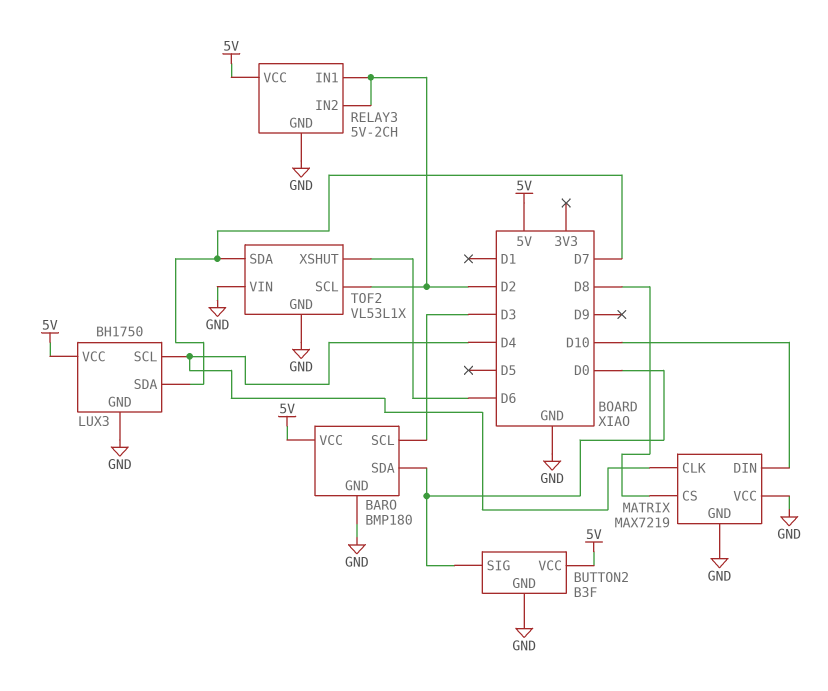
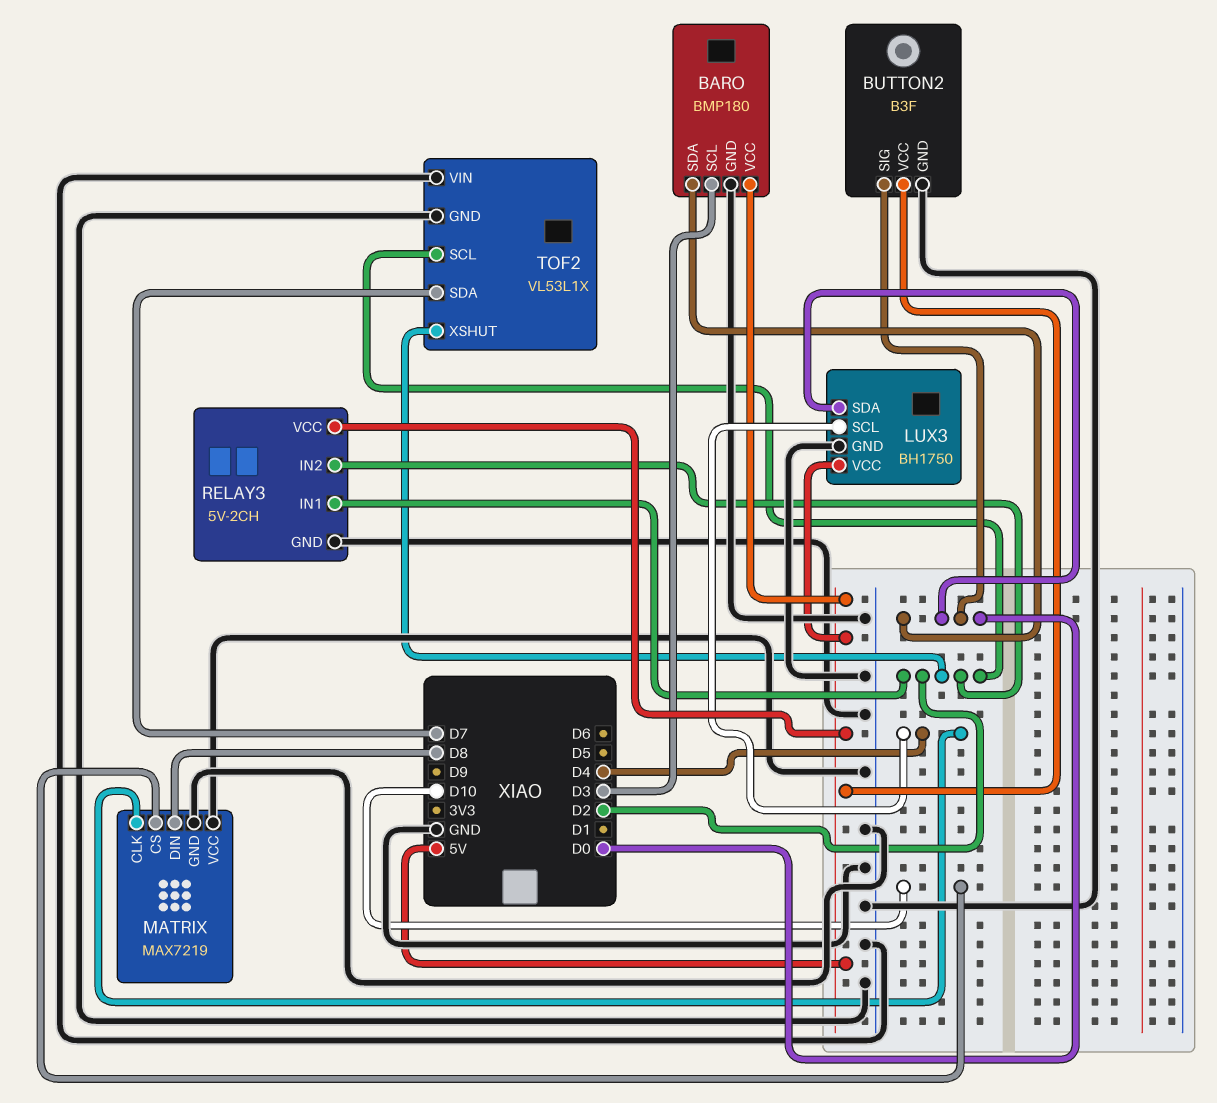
LUX3 pin SDA: D7 -> D0
MATRIX pin CS: D8 -> D10
MATRIX pin DIN: D10 -> D8
TOF2 pin XSHUT: D6 -> D2

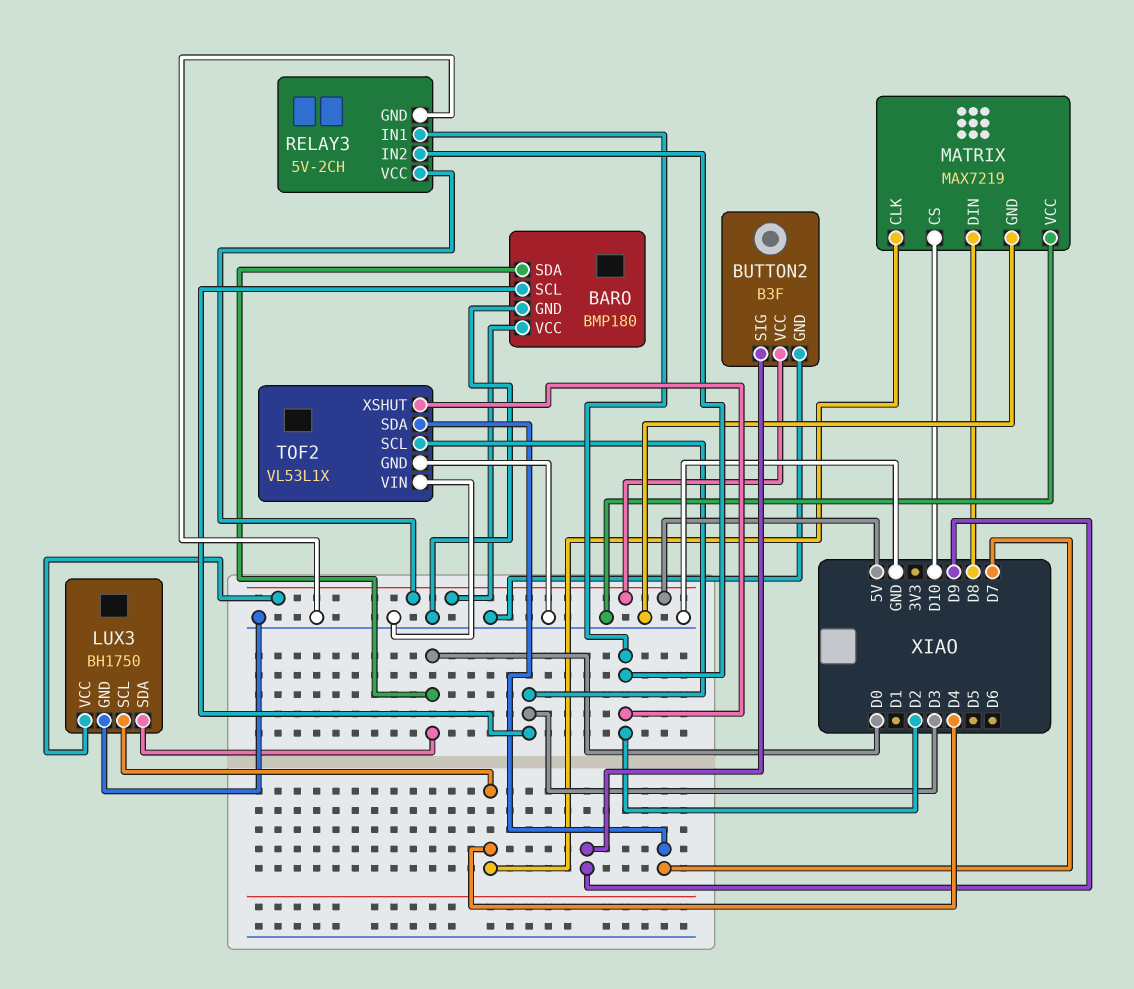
BUTTON2 pin SIG: D0 -> D9
TOF2 pin SCL: D2 -> D3

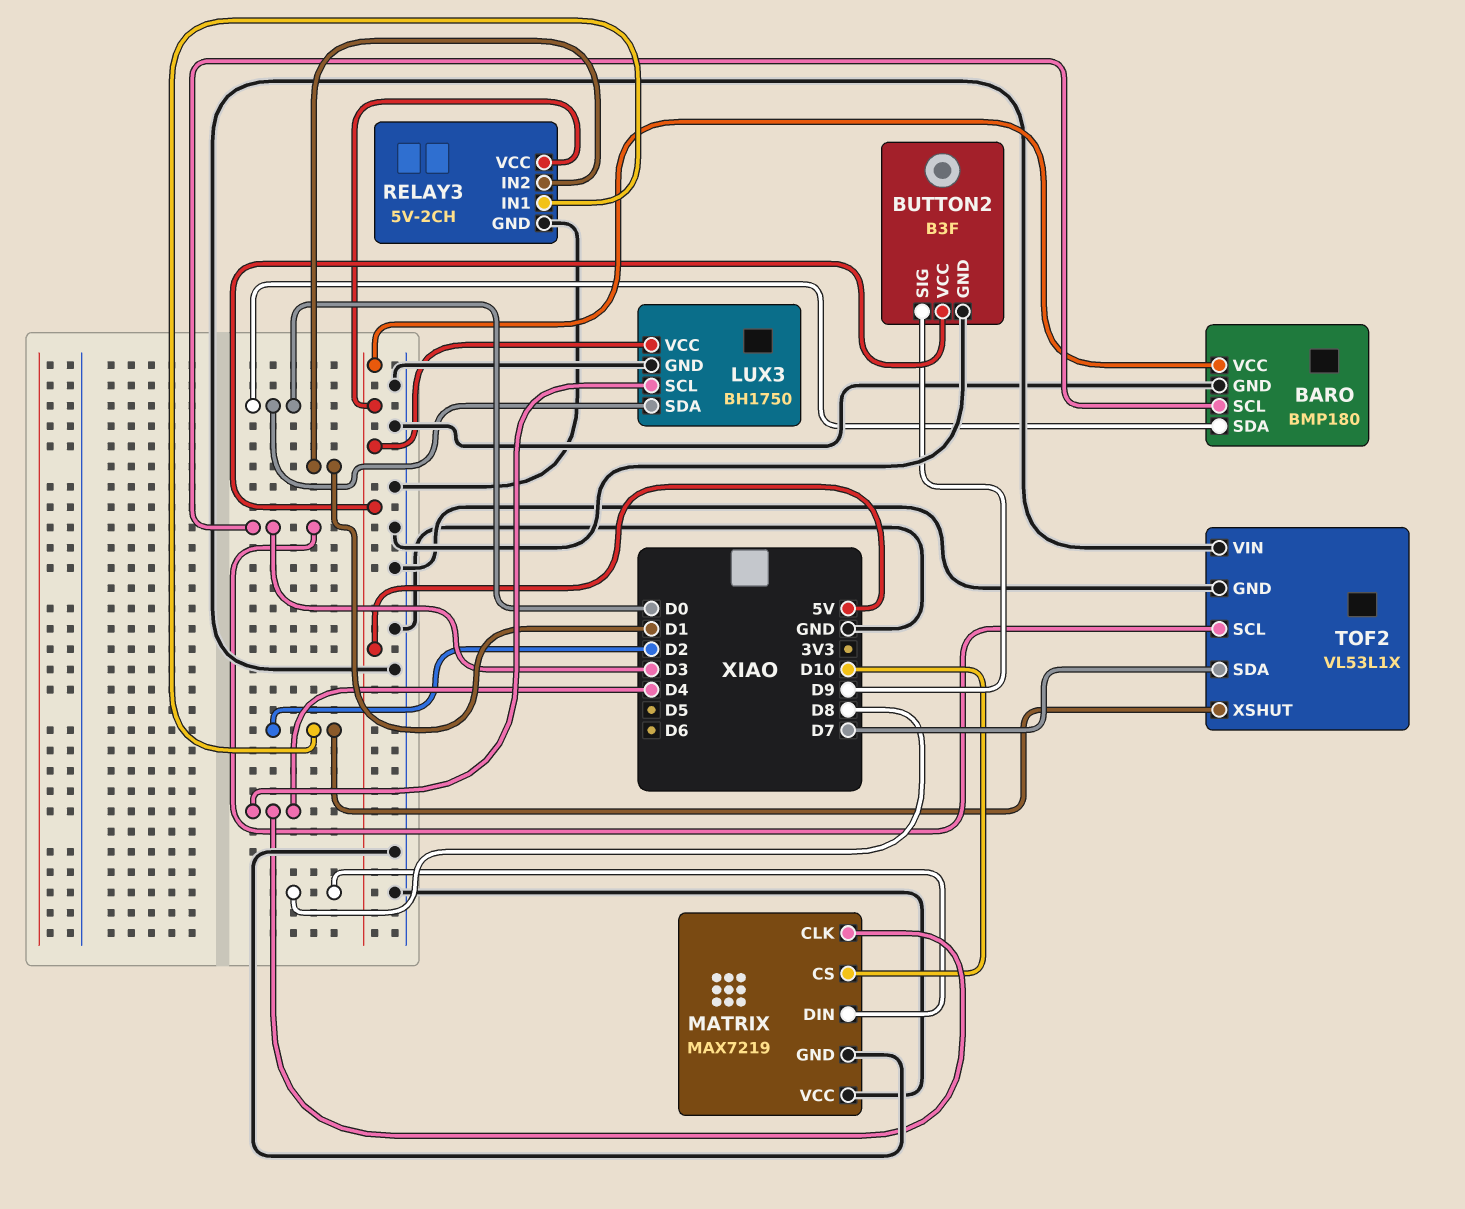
RELAY3 pin IN2: D2 -> D1

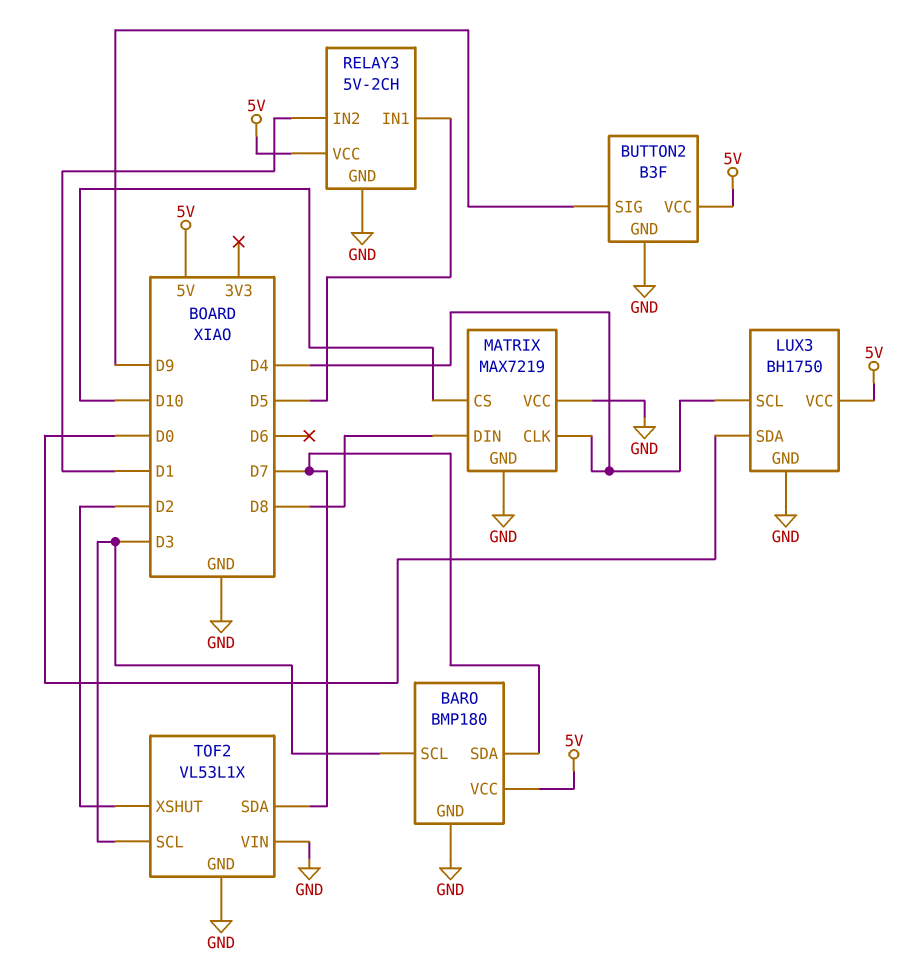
BARO pin SDA: D0 -> D7
RELAY3 pin IN1: D2 -> D5

